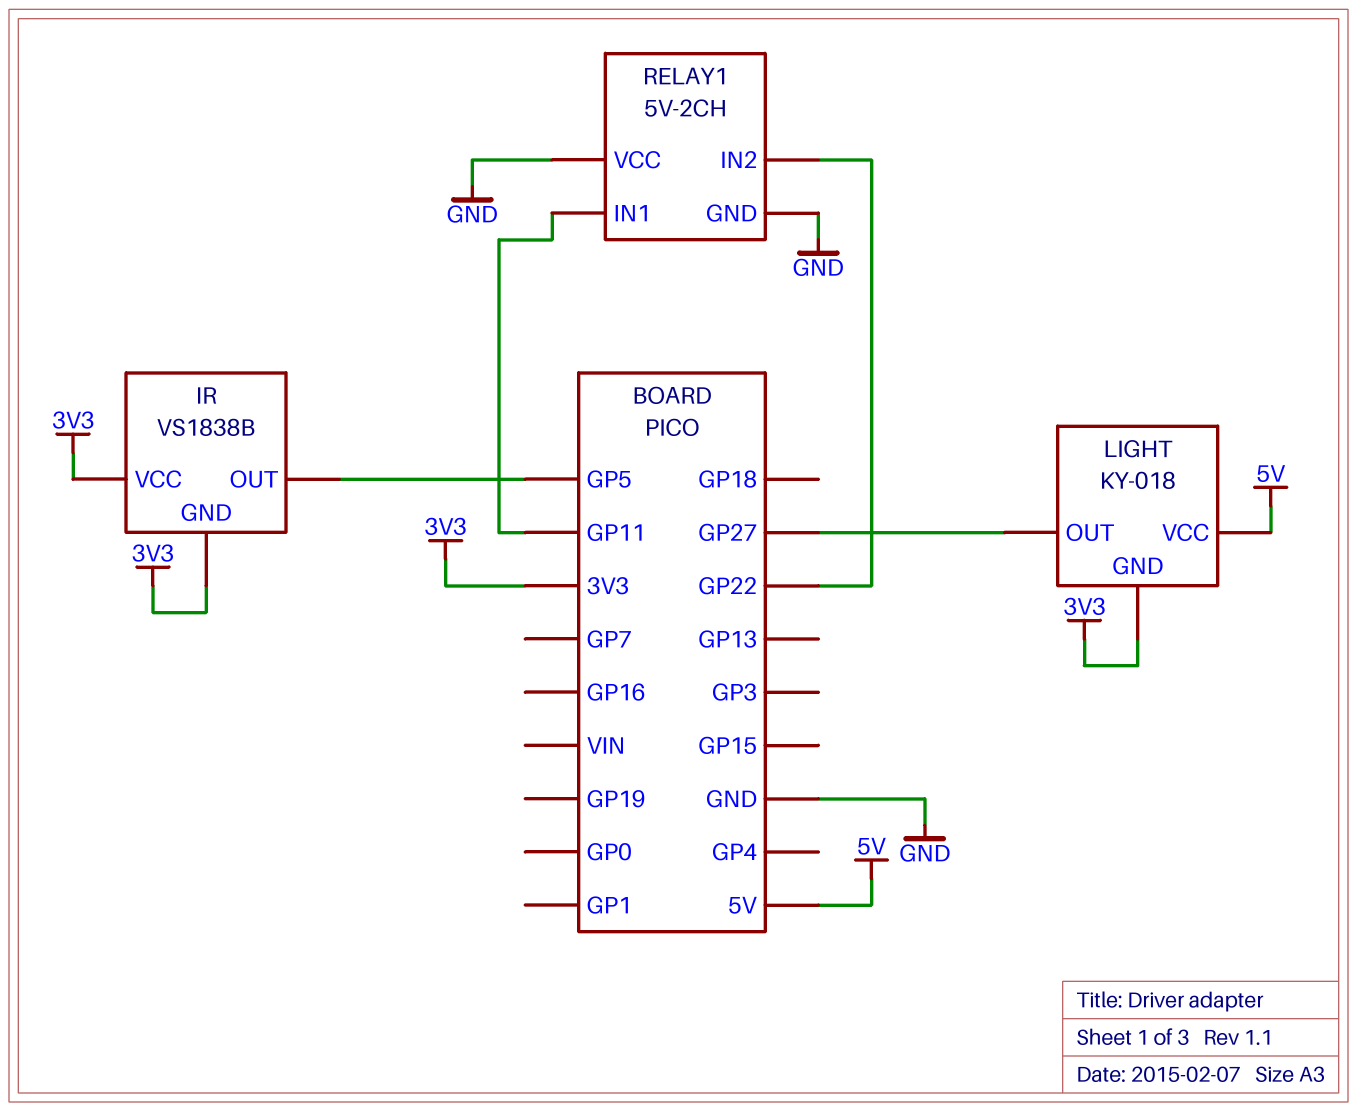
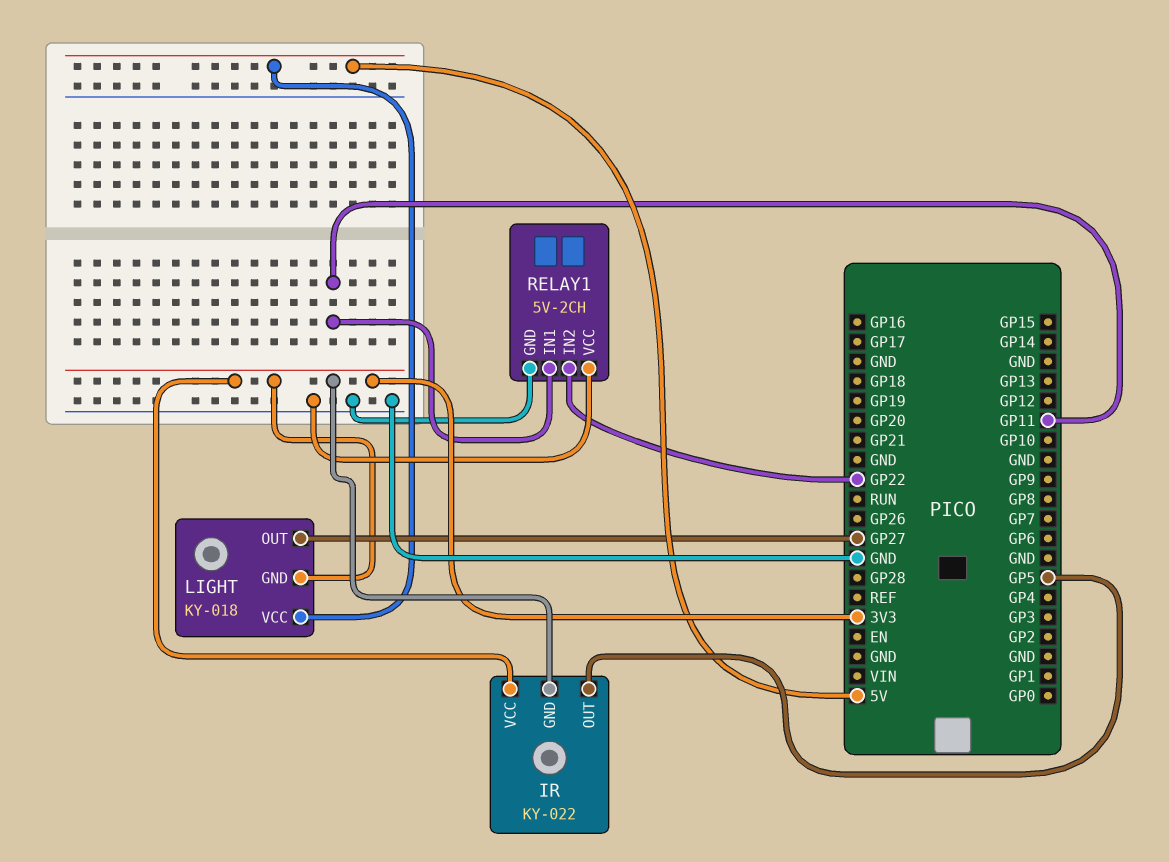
IR: VS1838B -> KY-022

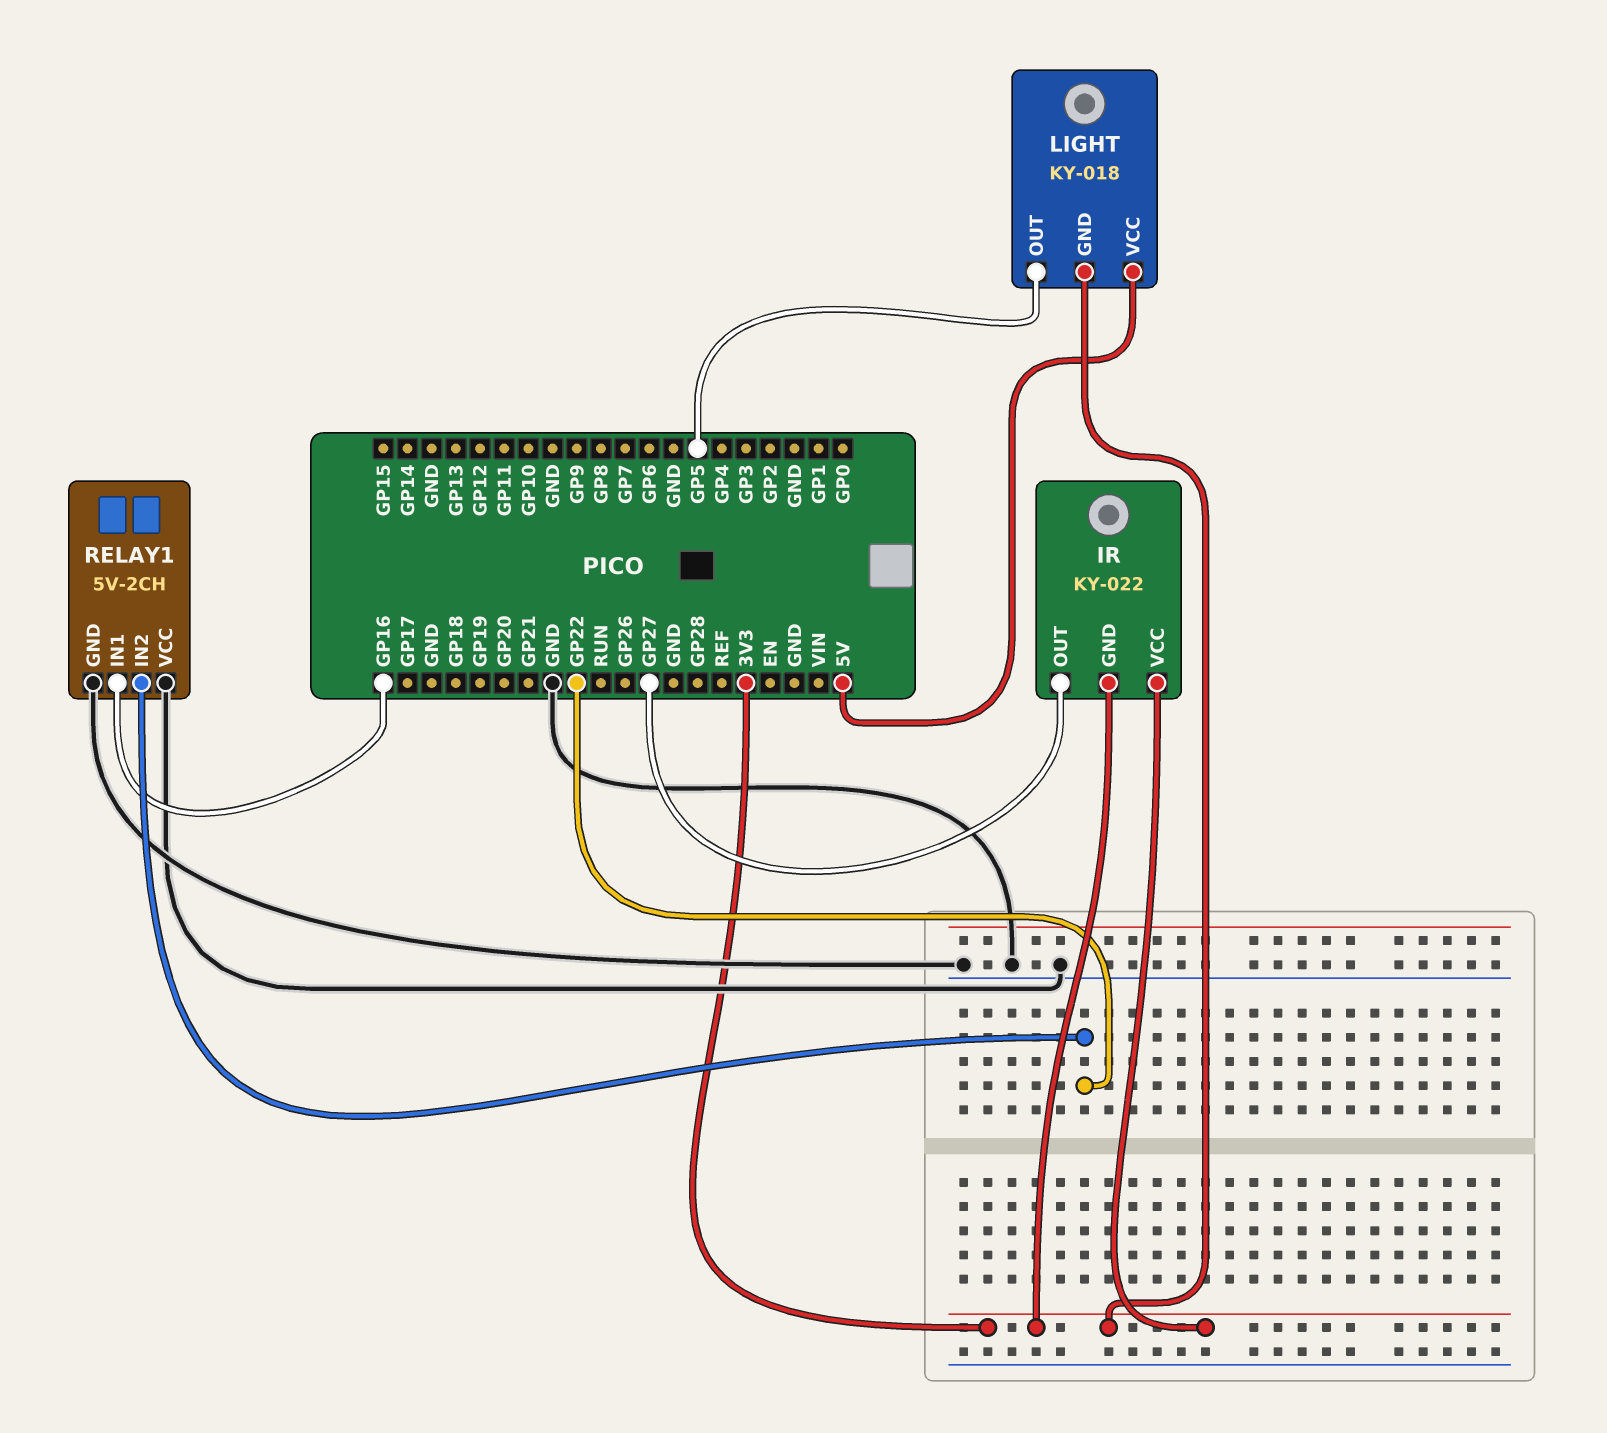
IR pin OUT: GP5 -> GP27
LIGHT pin OUT: GP27 -> GP5
RELAY1 pin IN1: GP11 -> GP16

